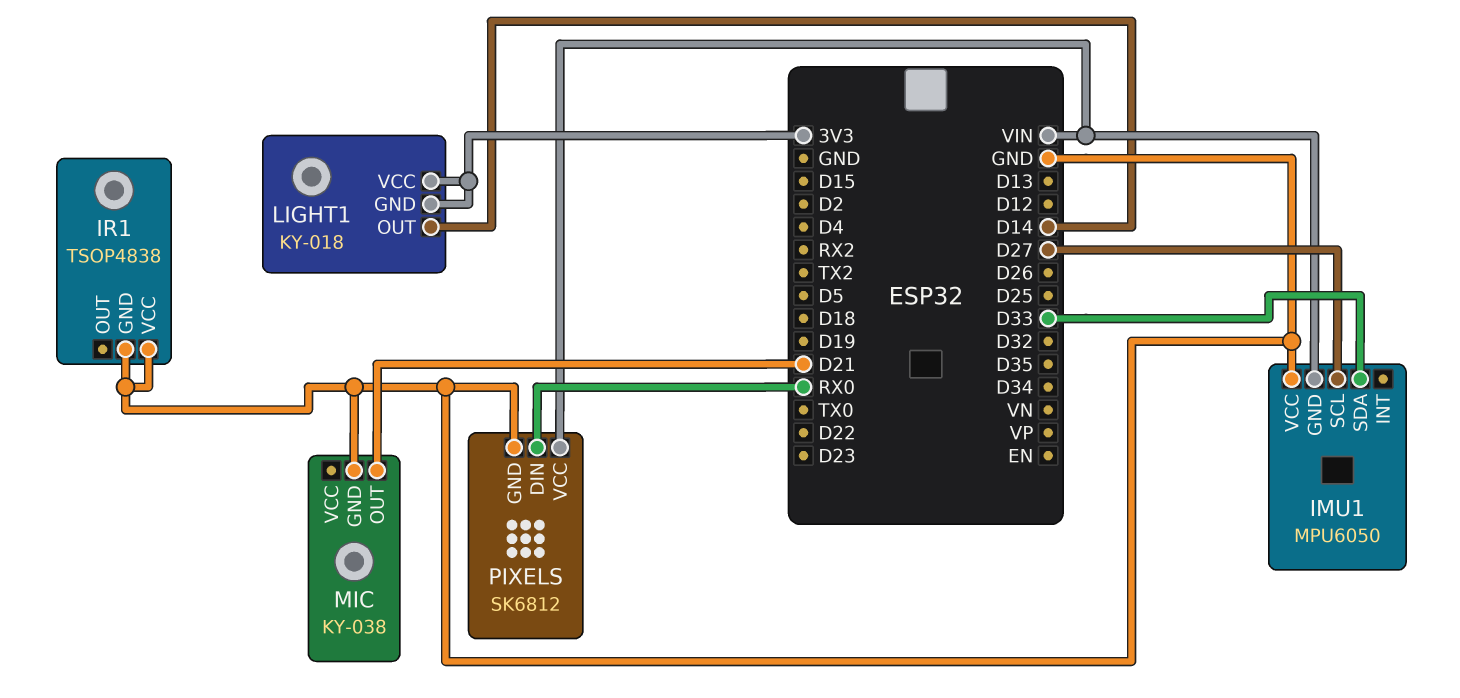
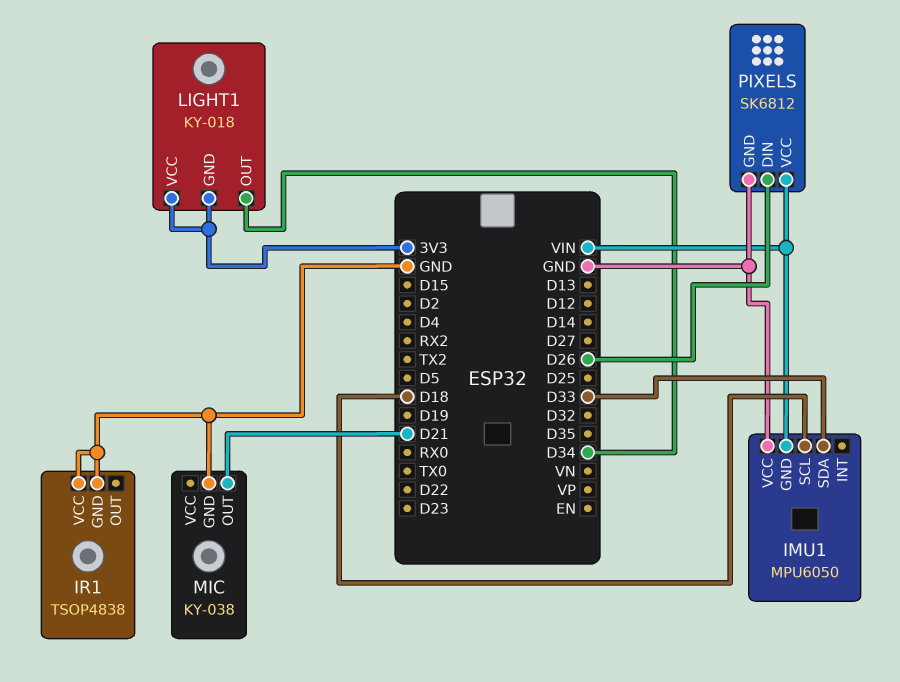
IMU1 pin SCL: D27 -> D18
LIGHT1 pin OUT: D14 -> D34
PIXELS pin DIN: RX0 -> D26

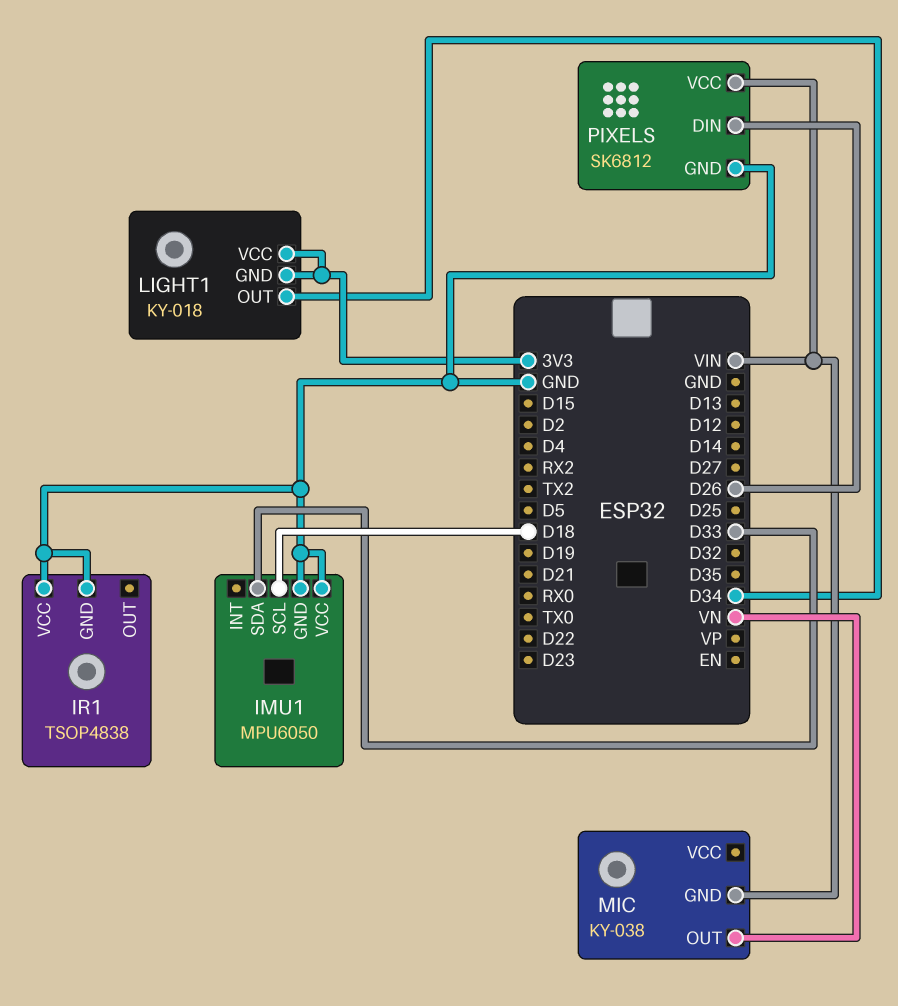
IMU1 pin GND: VIN -> GND
MIC pin GND: GND -> VIN
MIC pin OUT: D21 -> VN

